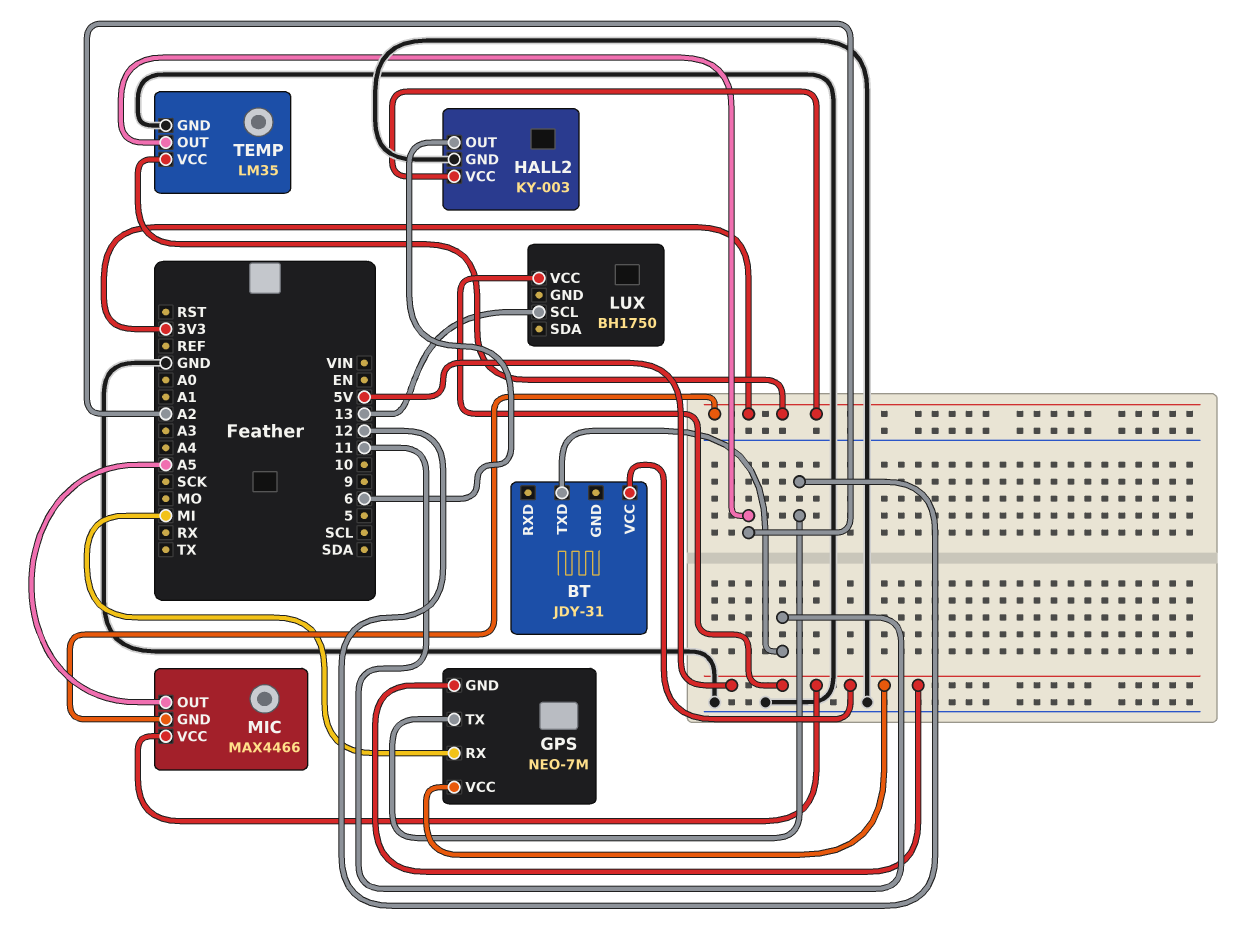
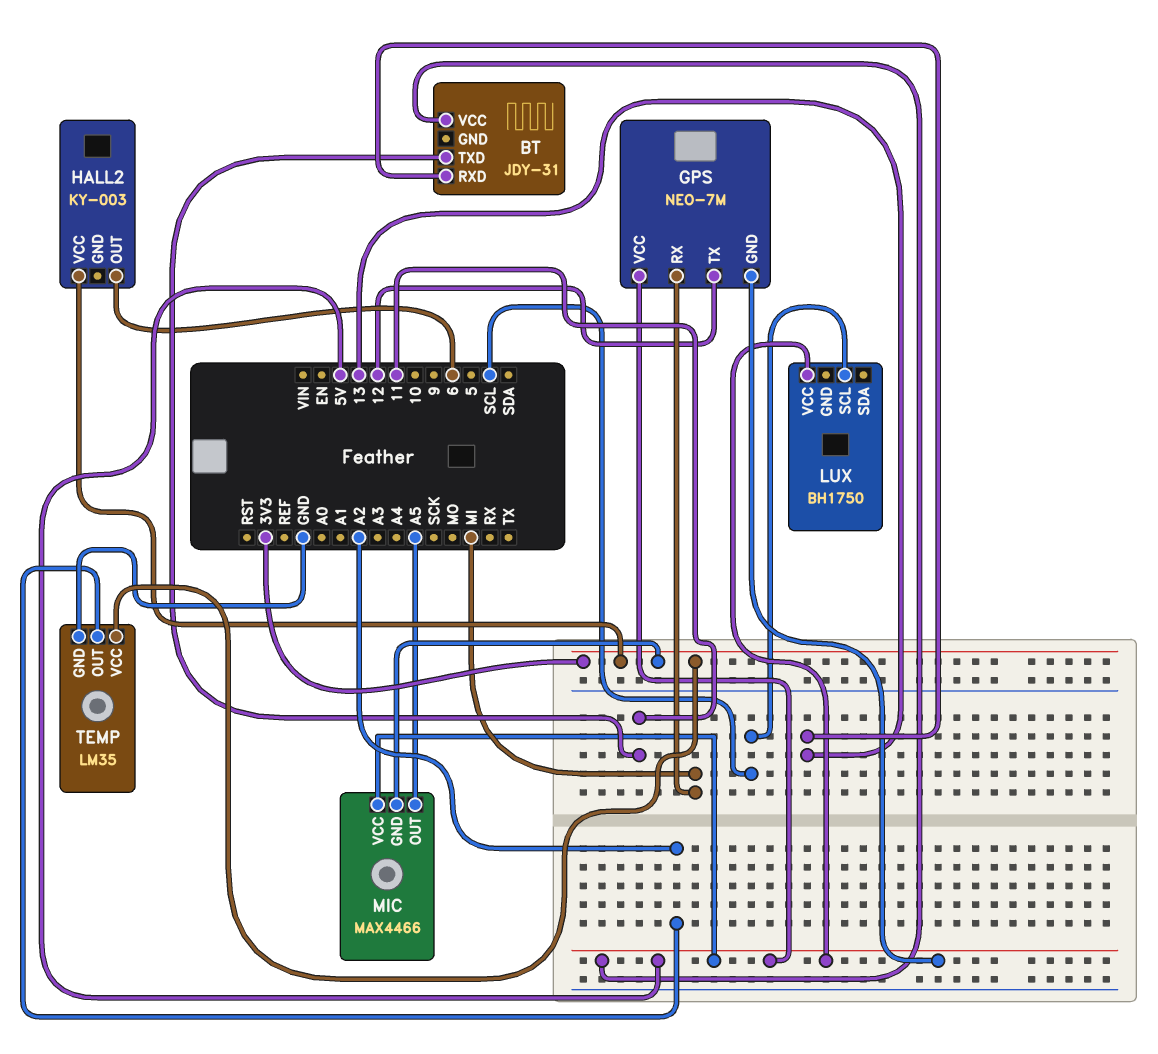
BT pin RXD: none -> 13
HALL2 pin GND: GND -> none
LUX pin SCL: 13 -> SCL

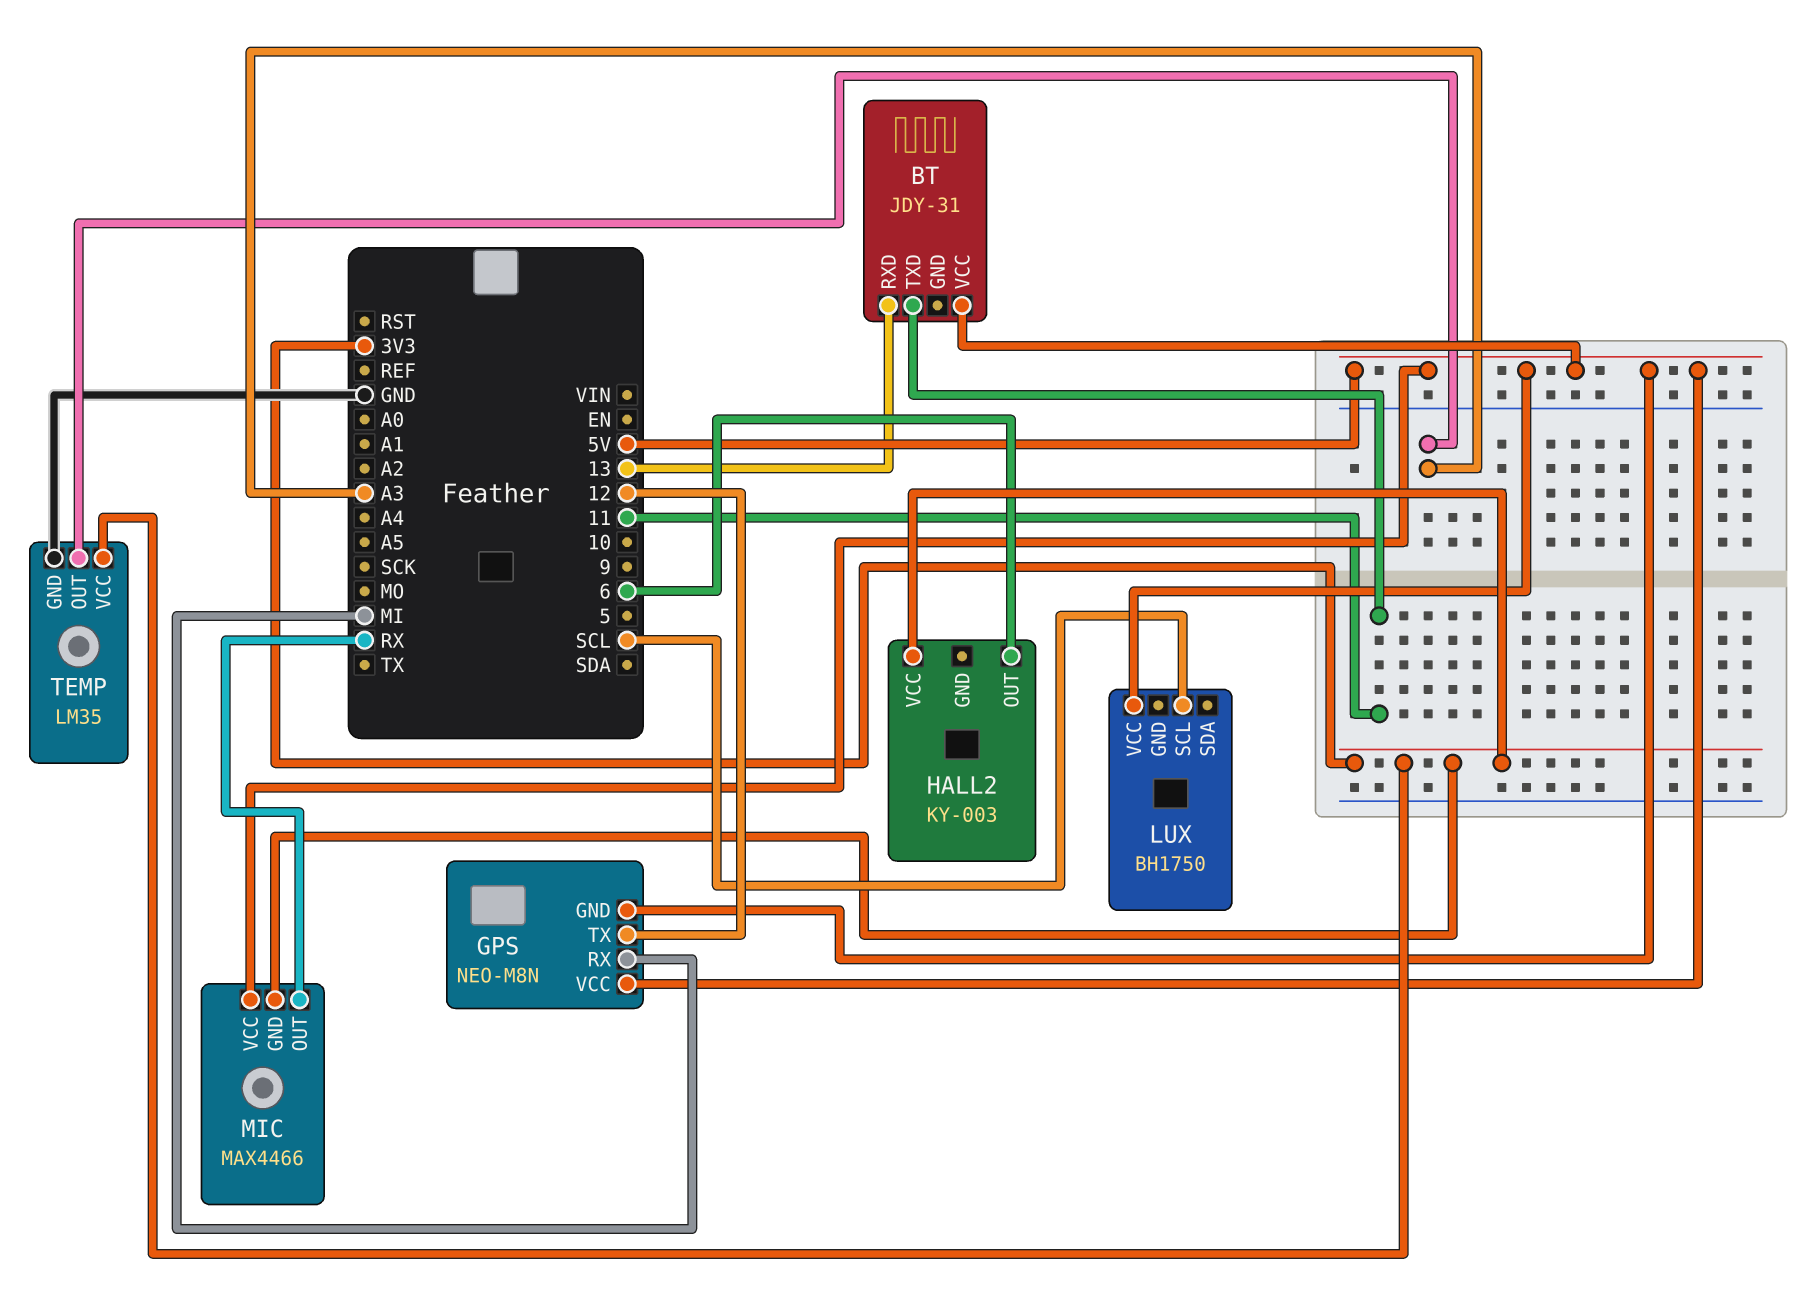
GPS: NEO-7M -> NEO-M8N
MIC pin OUT: A5 -> RX
TEMP pin OUT: A2 -> A3

